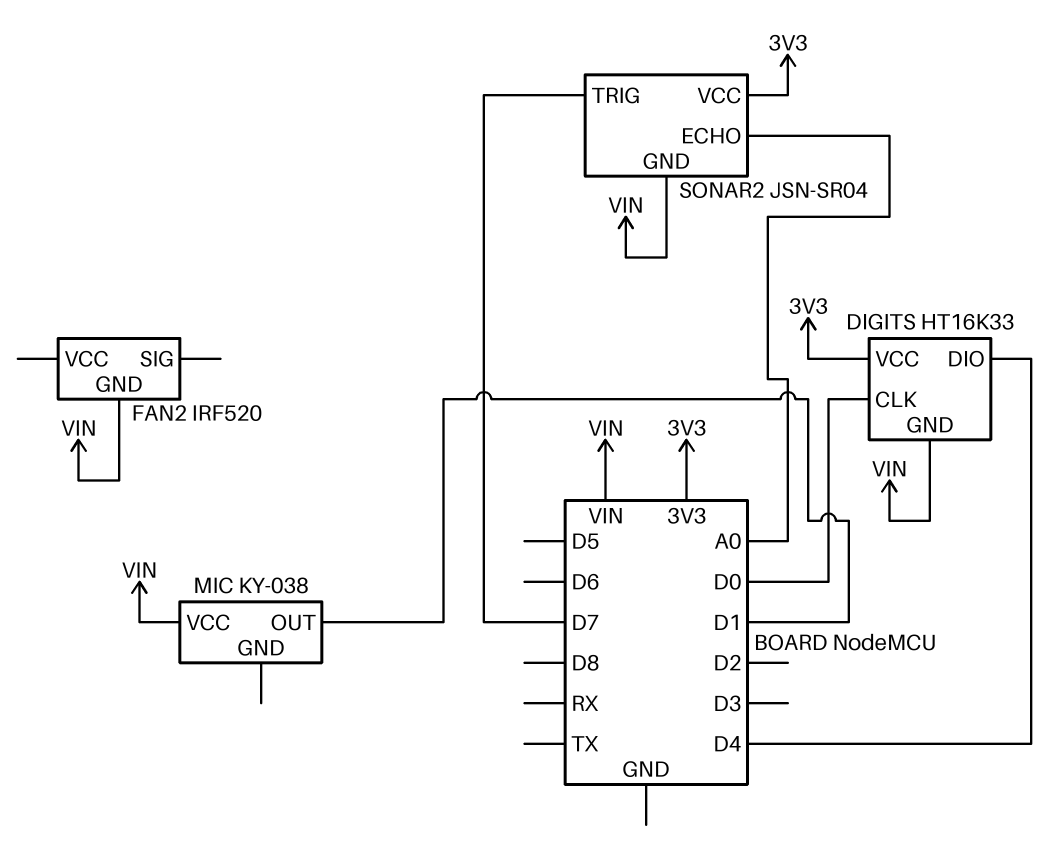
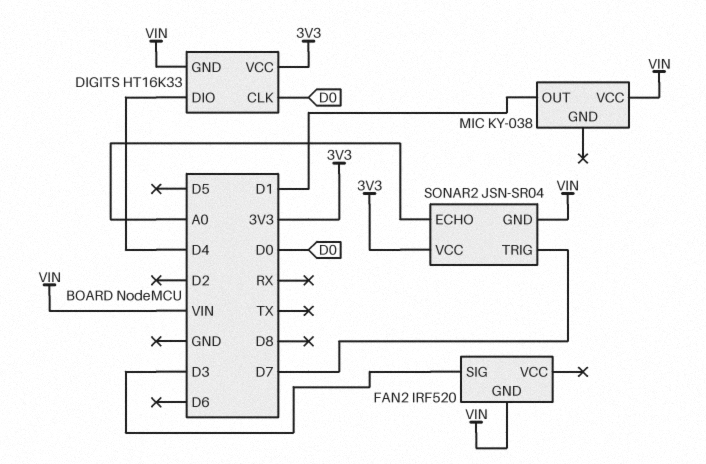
FAN2 pin SIG: none -> D3

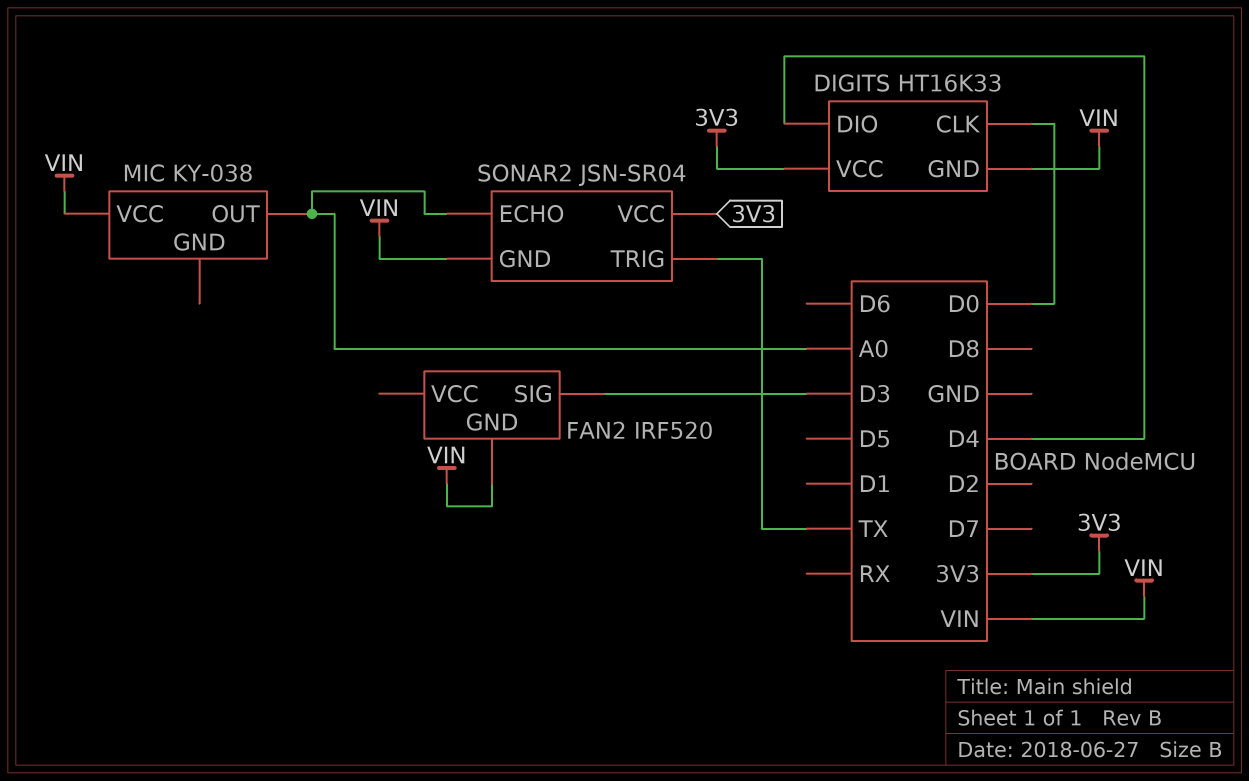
MIC pin OUT: D1 -> A0
SONAR2 pin TRIG: D7 -> TX

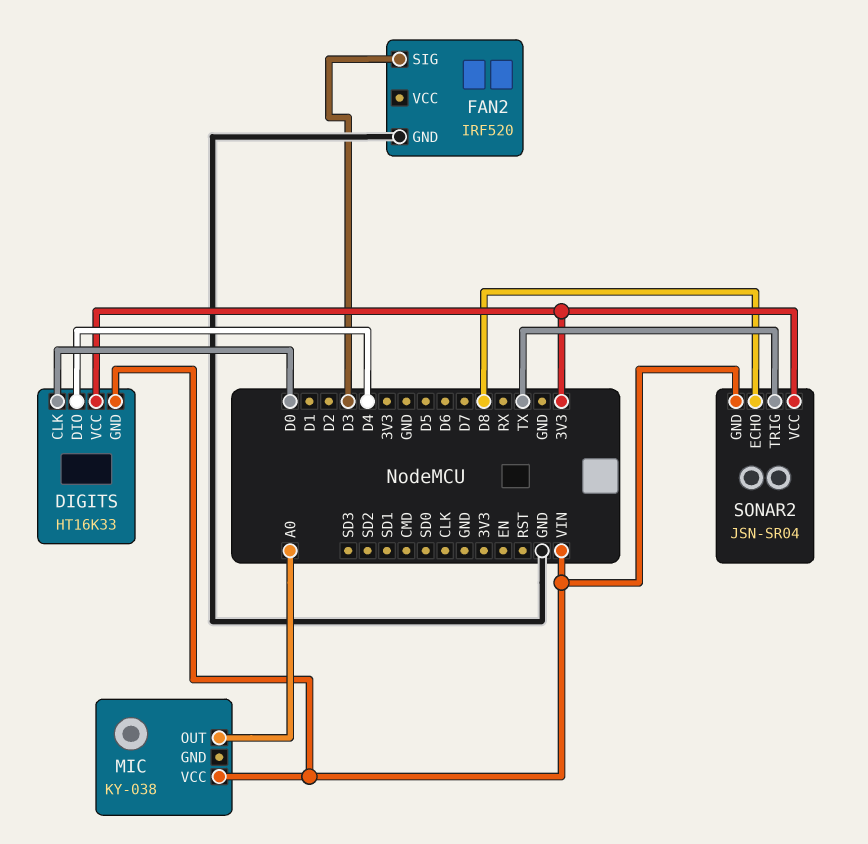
FAN2 pin GND: VIN -> GND
SONAR2 pin ECHO: A0 -> D8

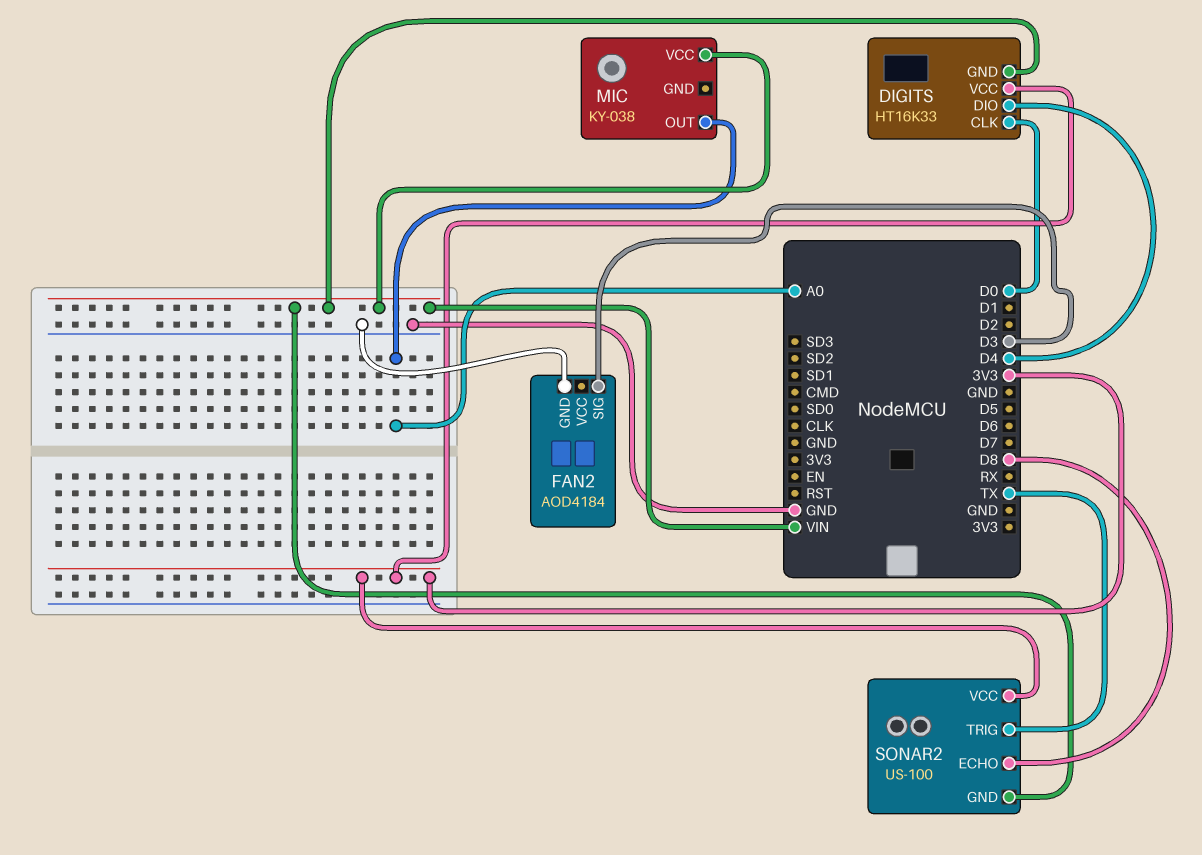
FAN2: IRF520 -> AOD4184
SONAR2: JSN-SR04 -> US-100

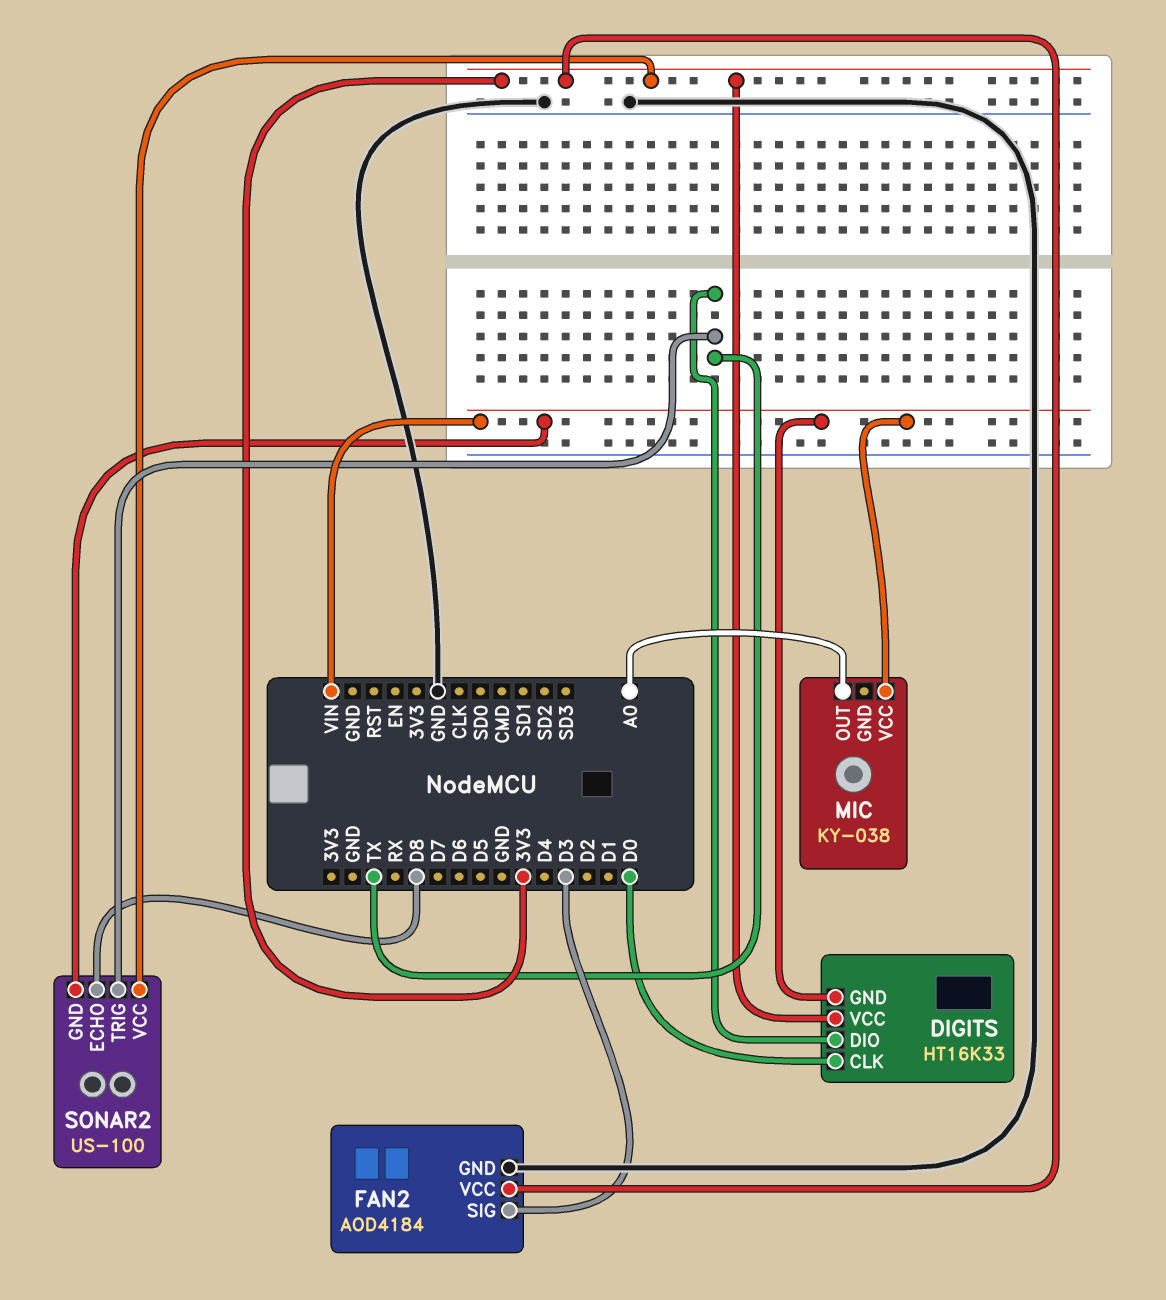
DIGITS pin DIO: D4 -> TX
FAN2 pin VCC: none -> 3V3

